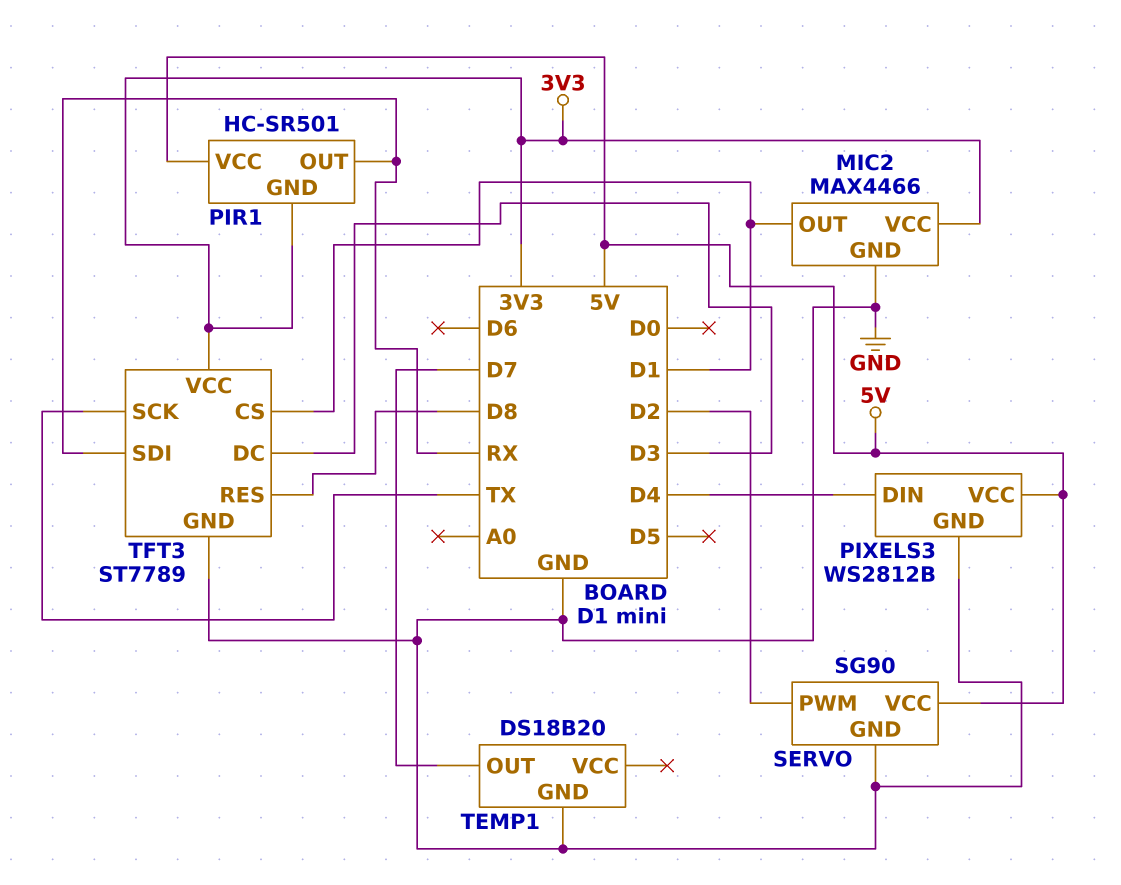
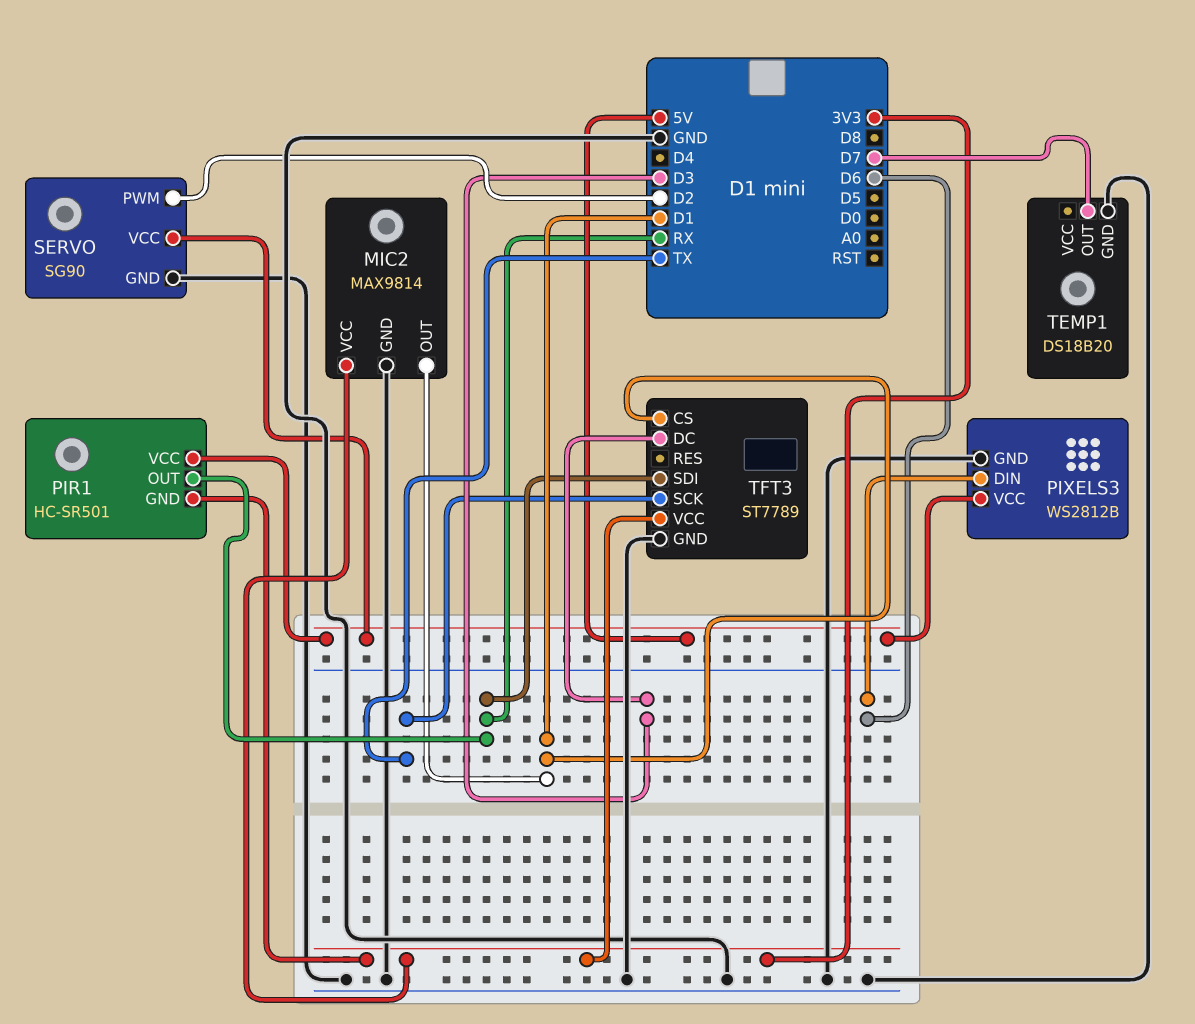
MIC2: MAX4466 -> MAX9814
PIXELS3 pin DIN: D4 -> D6
TFT3 pin RES: D8 -> none

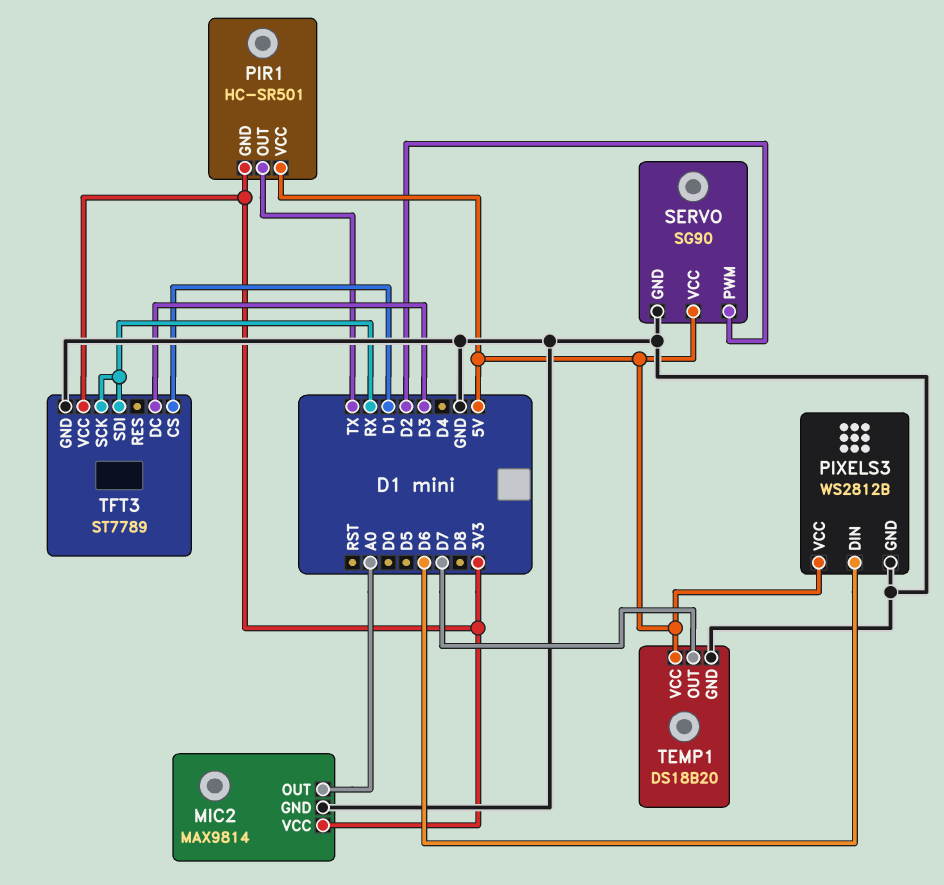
MIC2 pin OUT: D1 -> A0
PIR1 pin OUT: RX -> TX
TEMP1 pin VCC: none -> 5V
TFT3 pin SCK: TX -> RX

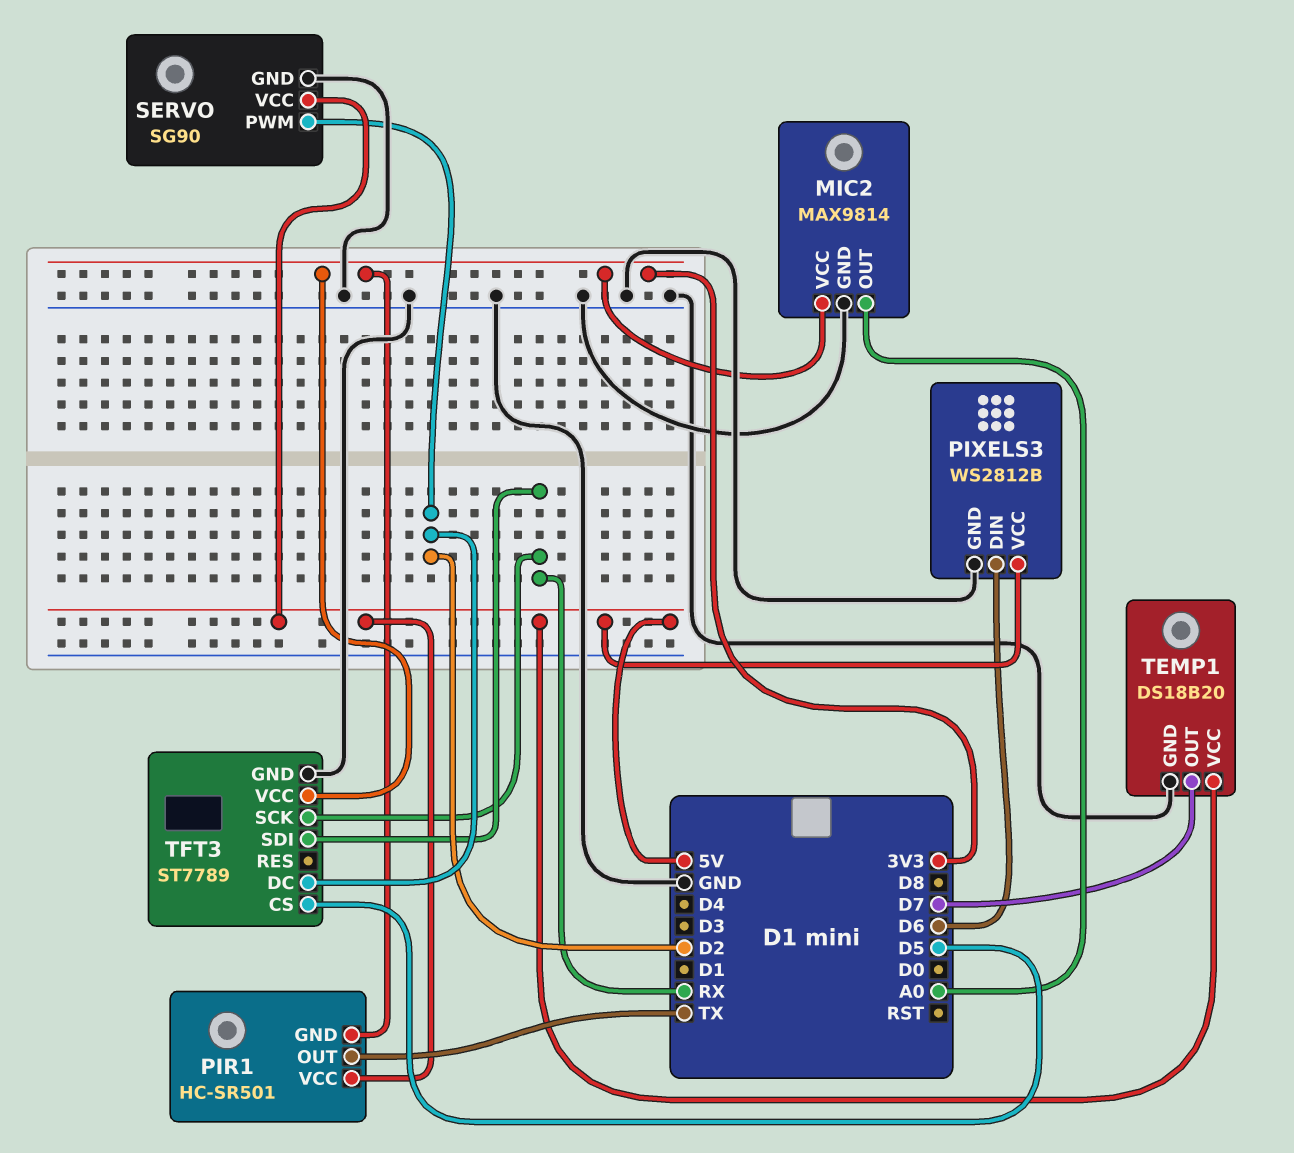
TFT3 pin CS: D1 -> D5
TFT3 pin DC: D3 -> D2

